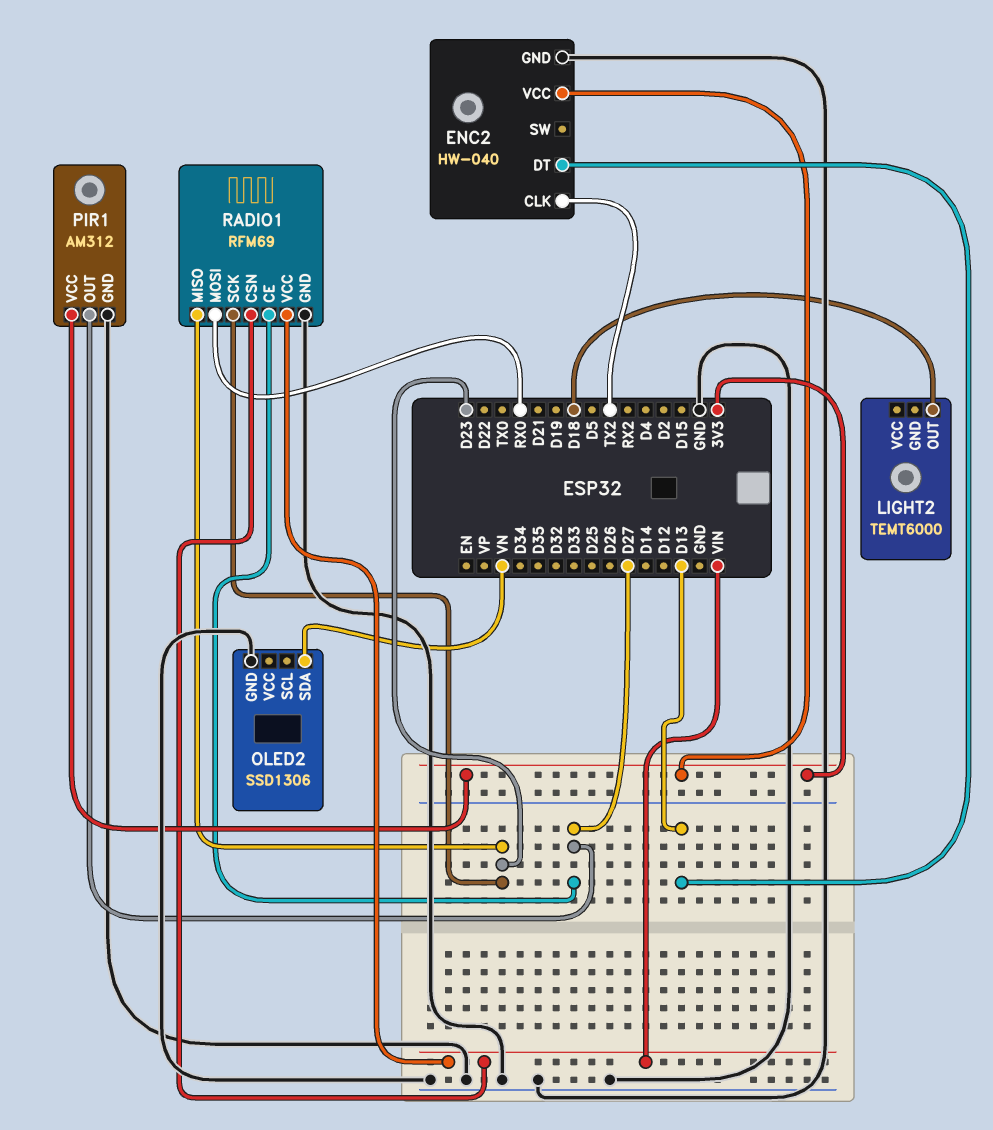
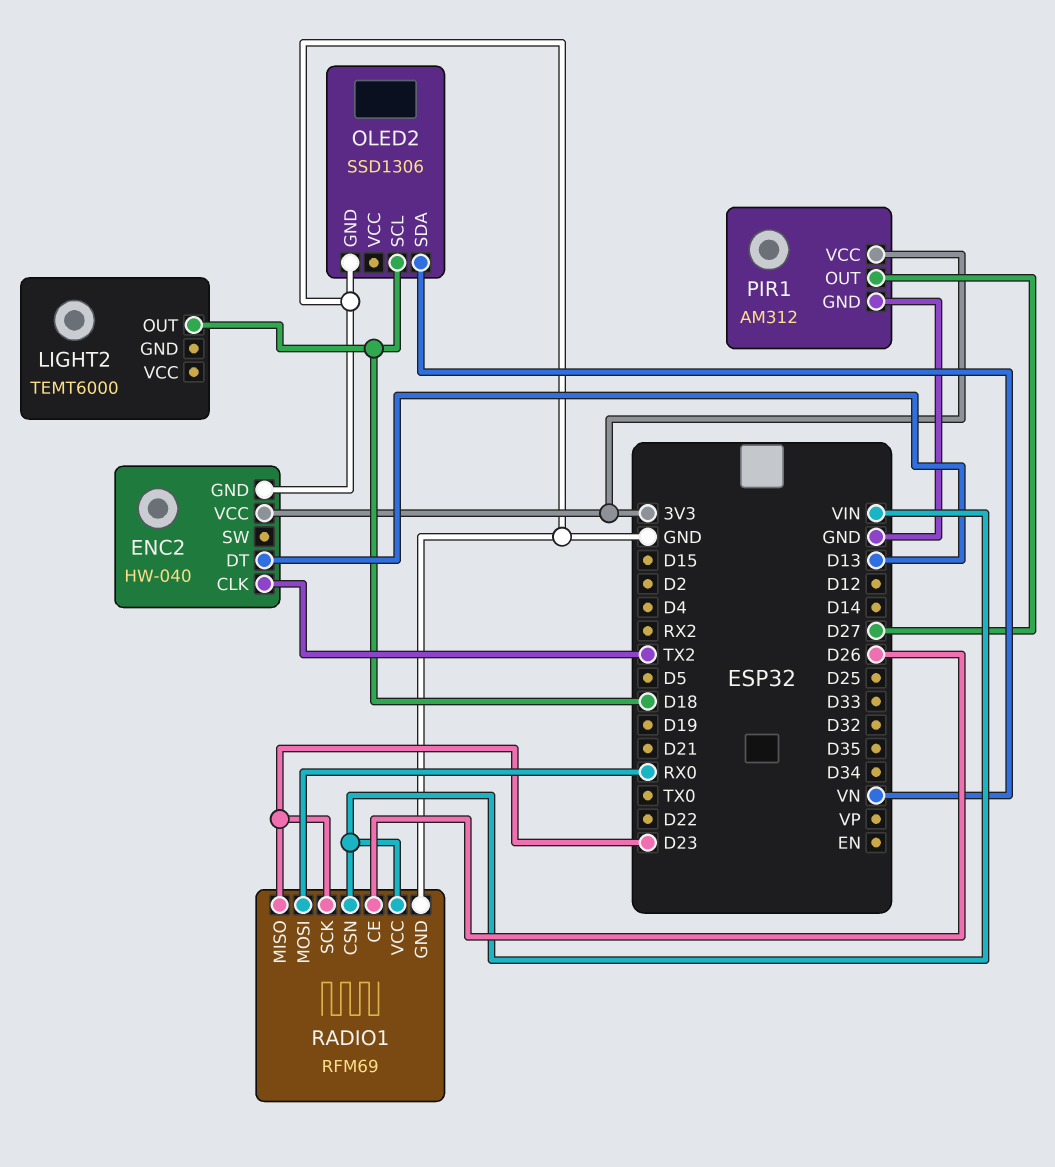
OLED2 pin SCL: none -> D18
RADIO1 pin CE: D27 -> D26

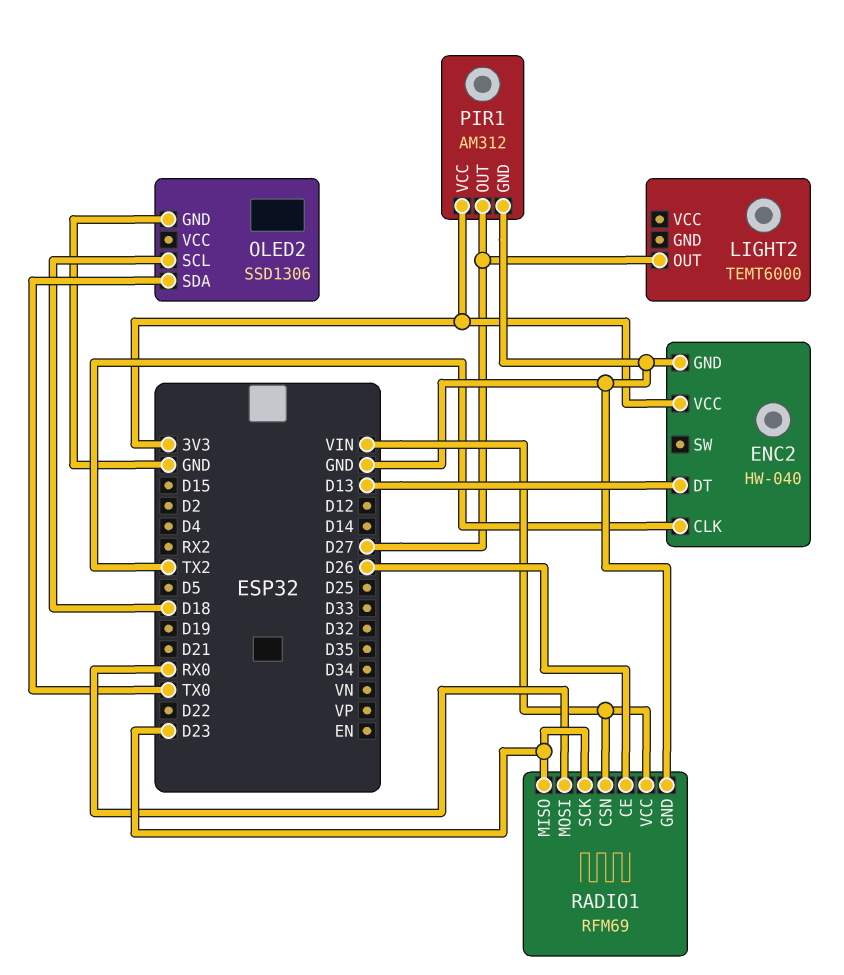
LIGHT2 pin OUT: D18 -> D27
OLED2 pin SDA: VN -> TX0

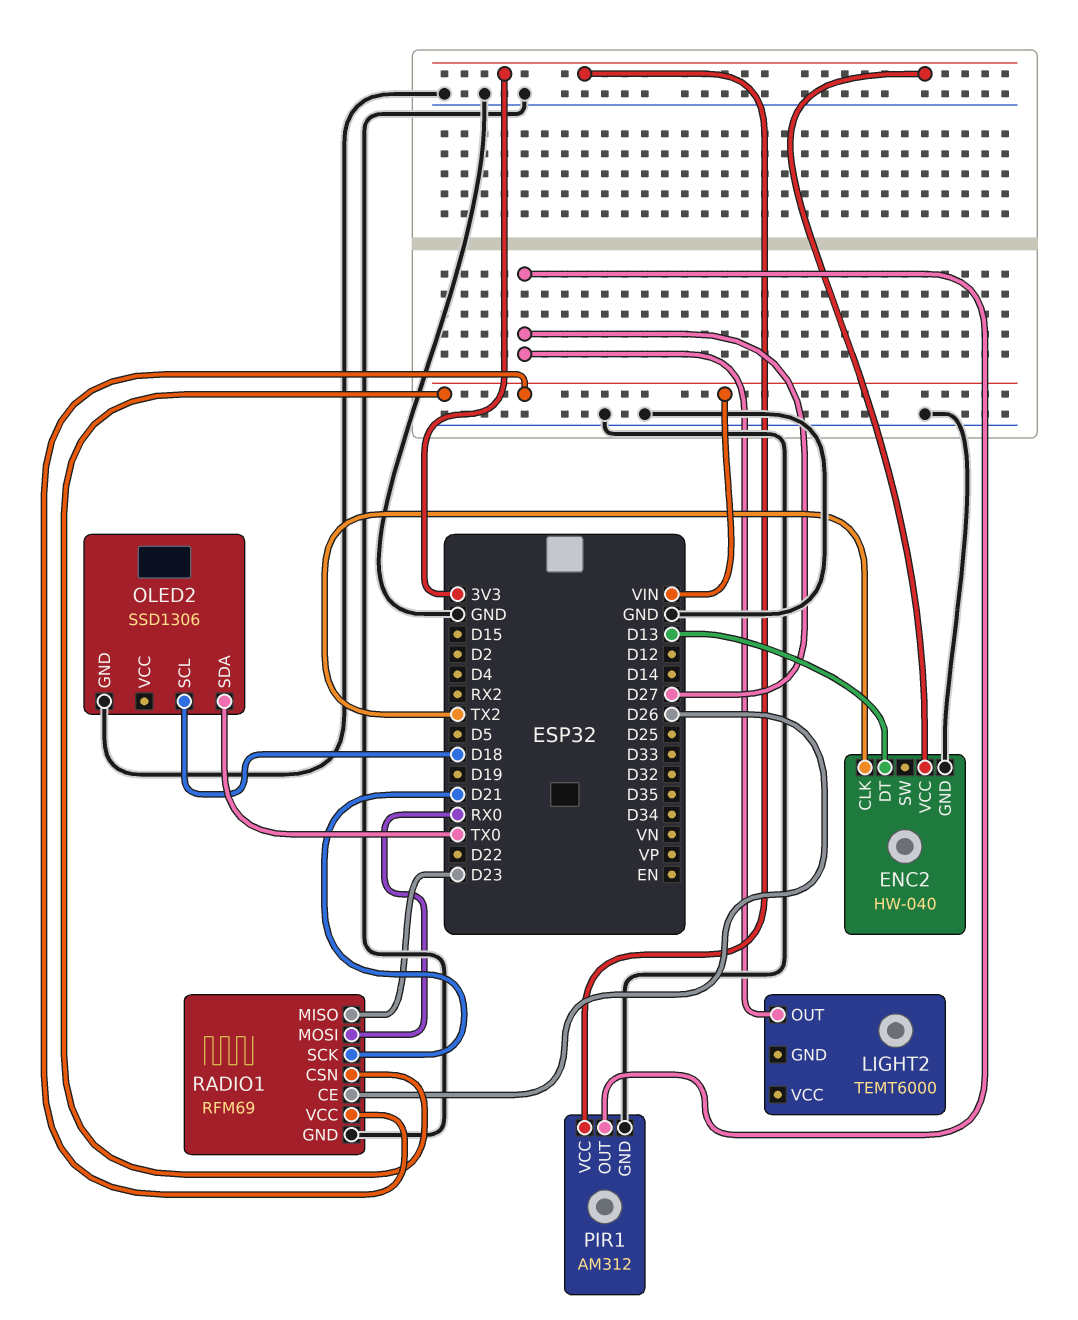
RADIO1 pin SCK: D23 -> D21

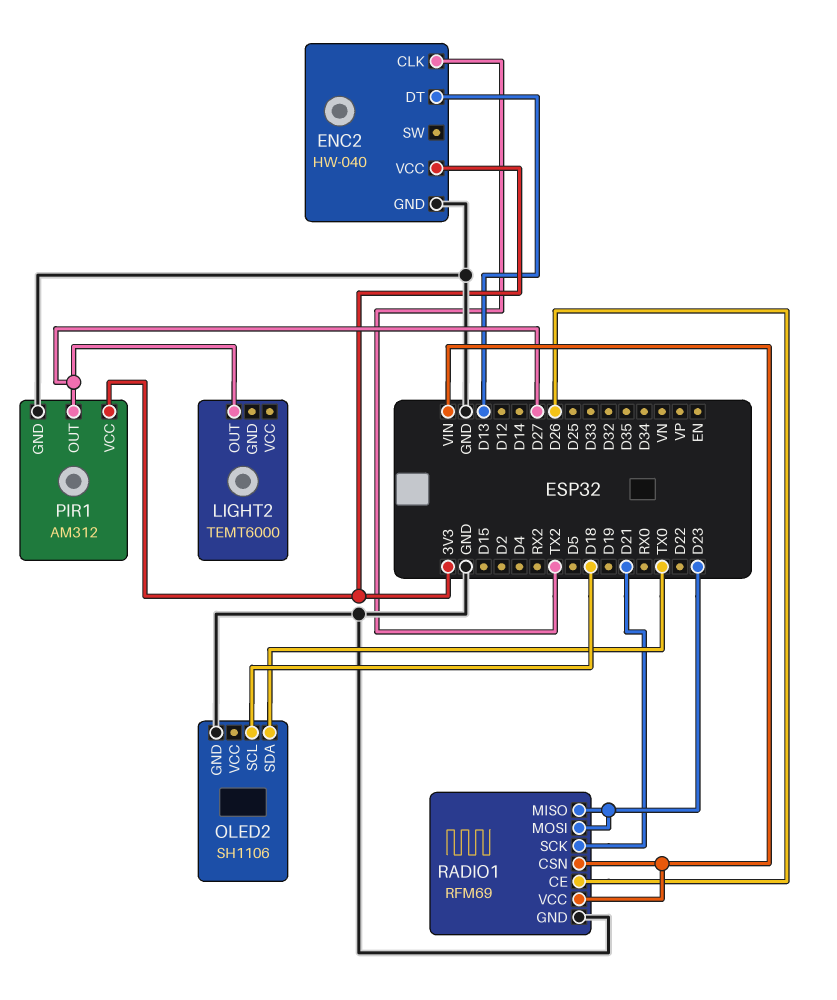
OLED2: SSD1306 -> SH1106
RADIO1 pin MOSI: RX0 -> D23

